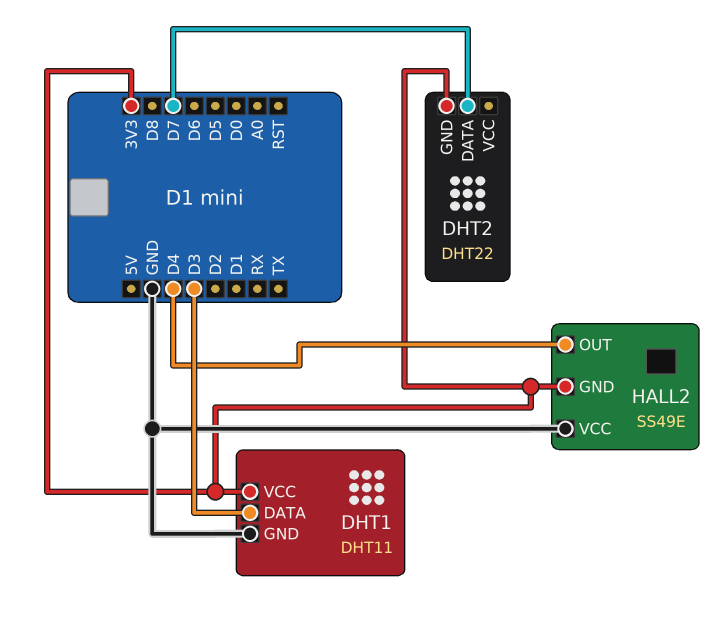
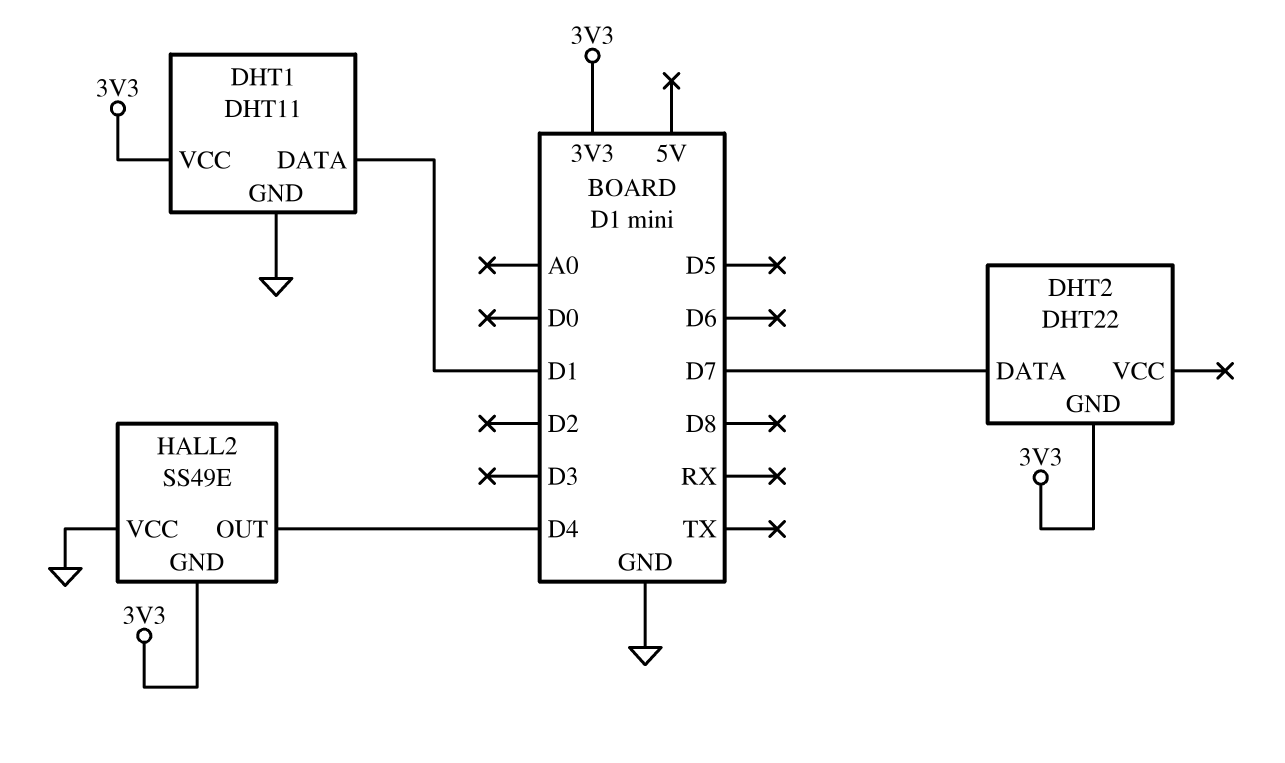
DHT1 pin DATA: D3 -> D1

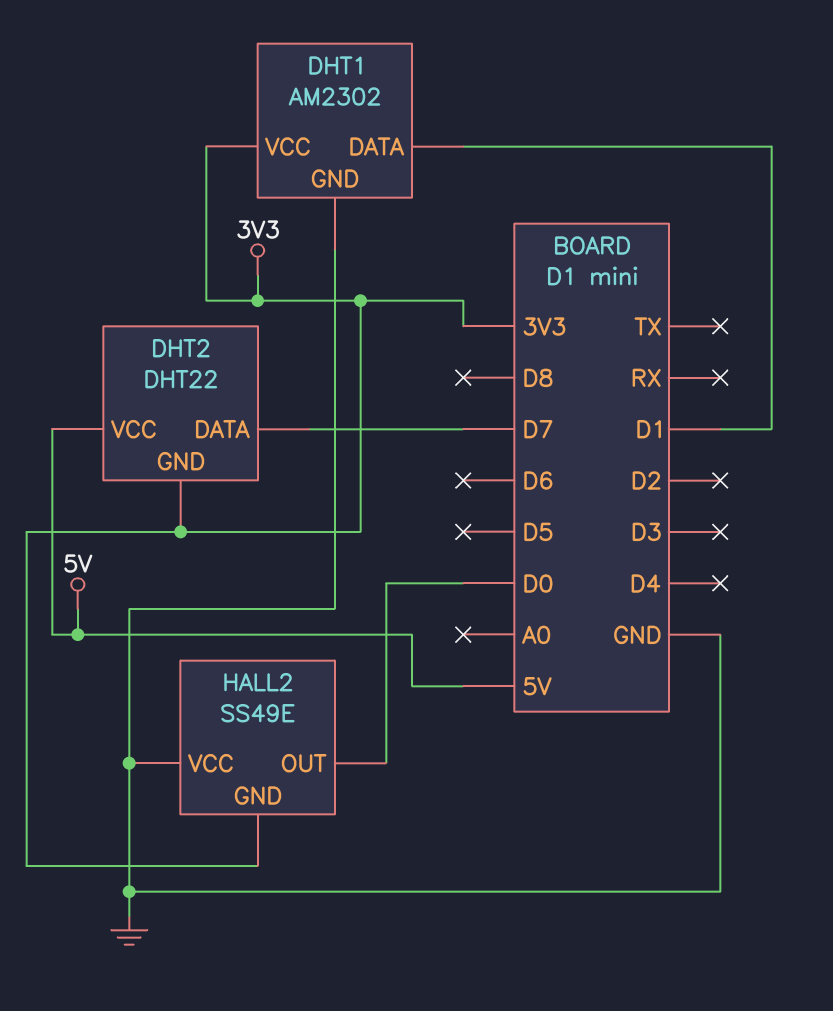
DHT1: DHT11 -> AM2302
DHT2 pin VCC: none -> 5V
HALL2 pin OUT: D4 -> D0

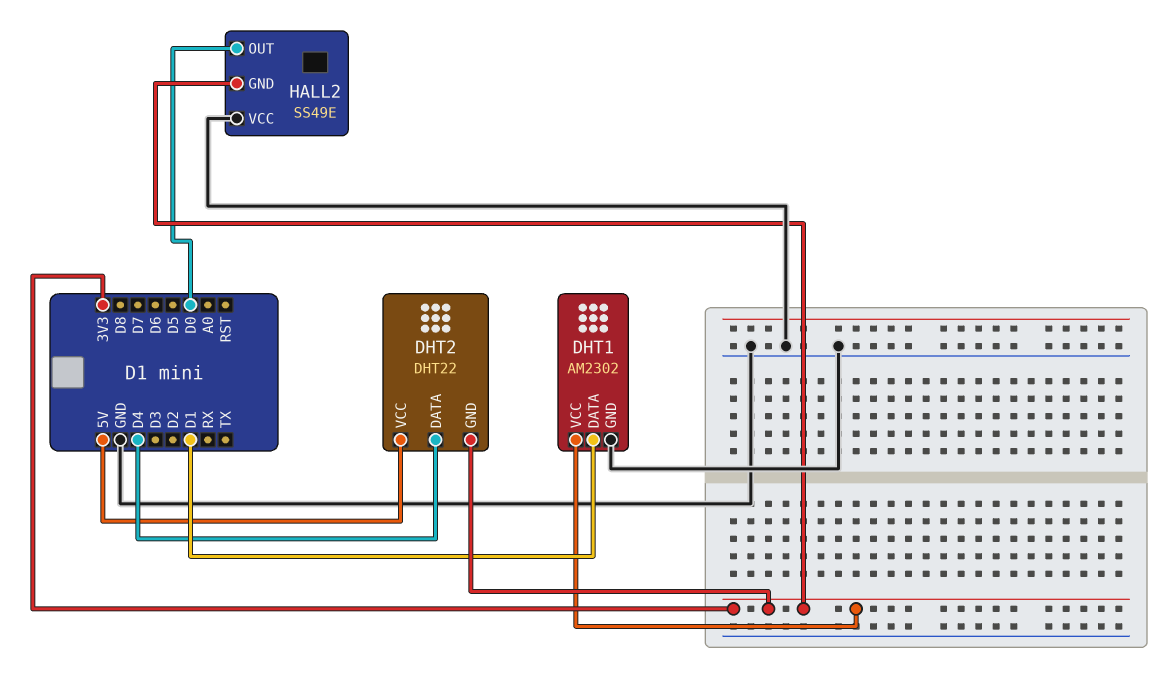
DHT2 pin DATA: D7 -> D4

